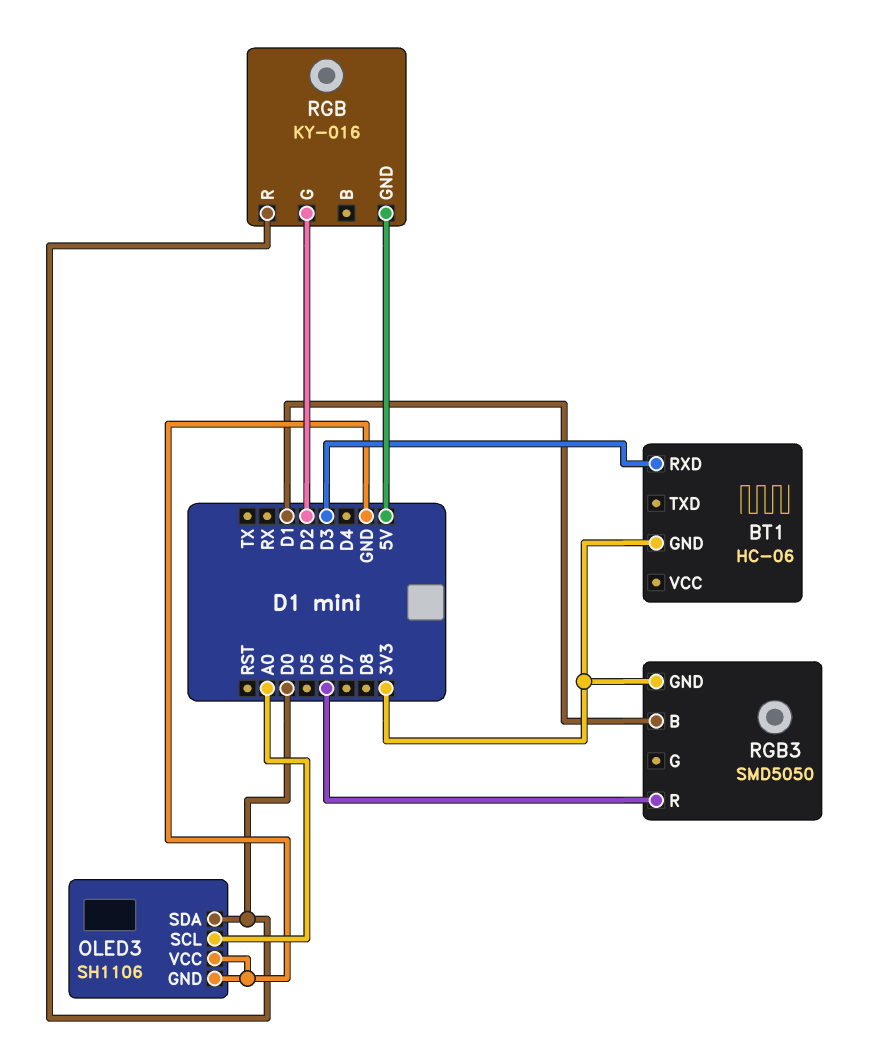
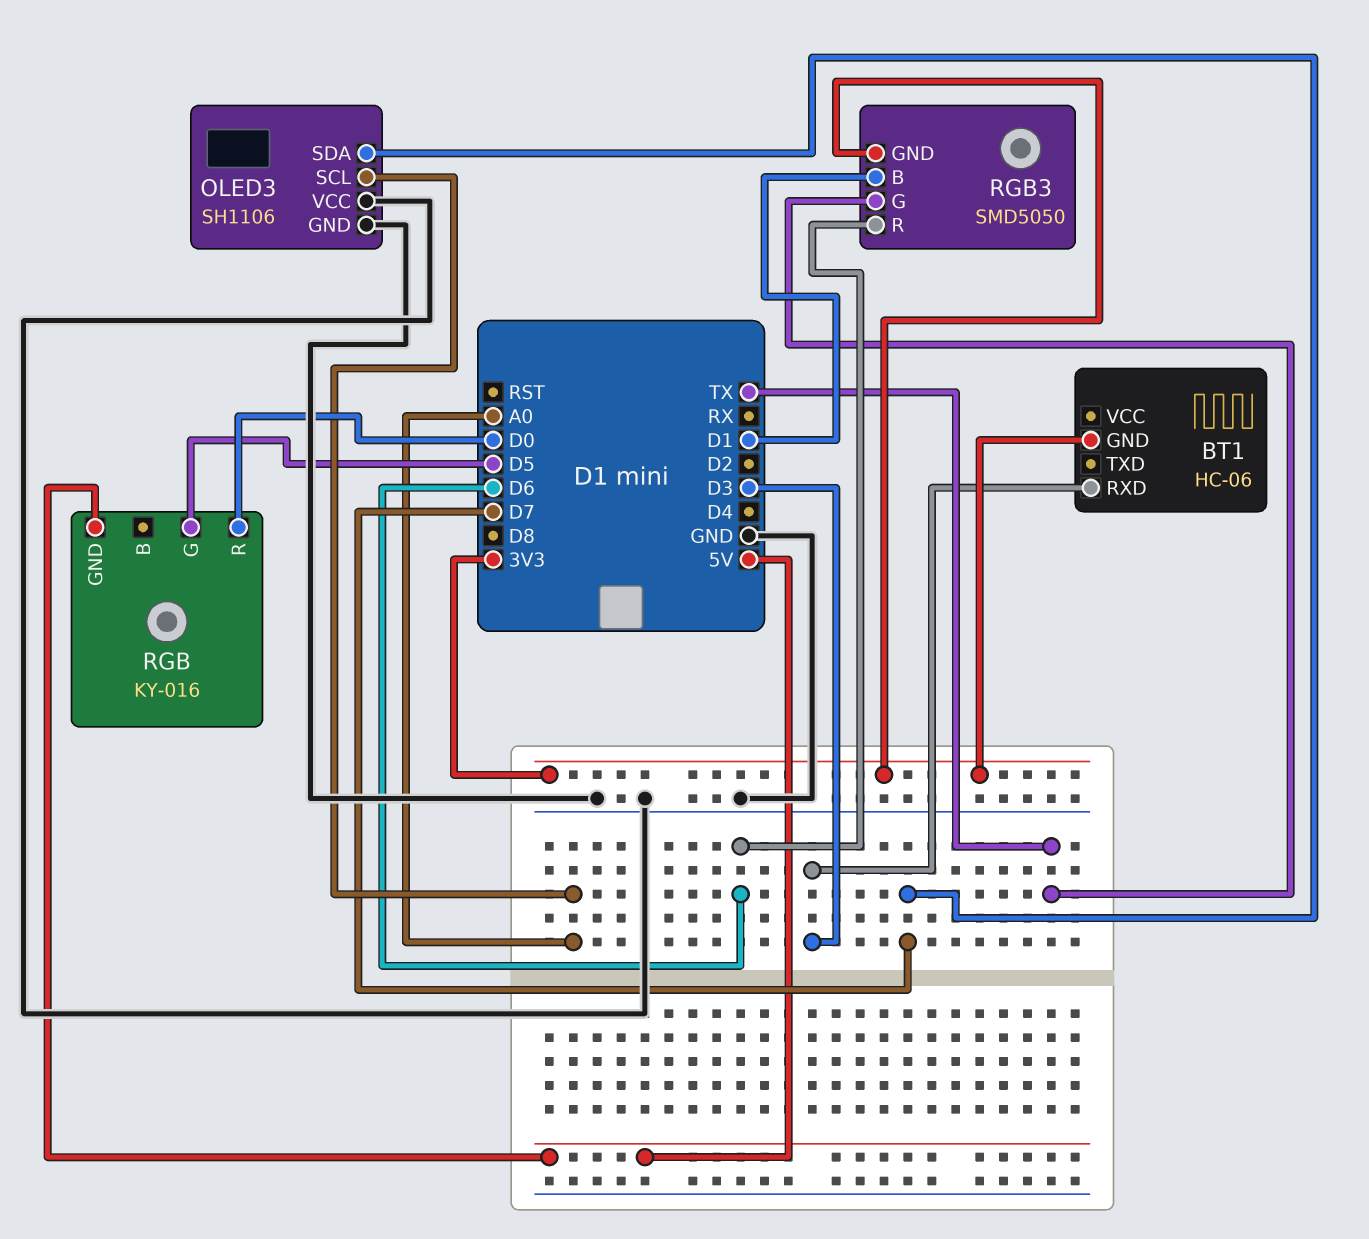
OLED3 pin SDA: D0 -> D7
RGB pin G: D2 -> D5
RGB3 pin G: none -> TX

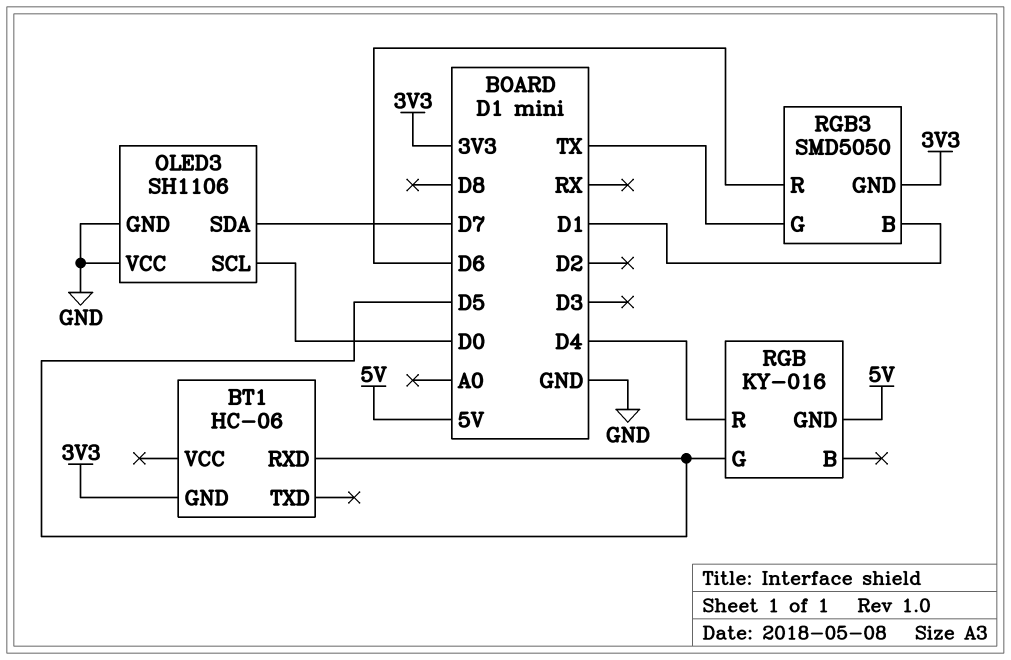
BT1 pin RXD: D3 -> D5
OLED3 pin SCL: A0 -> D0
RGB pin R: D0 -> D4

